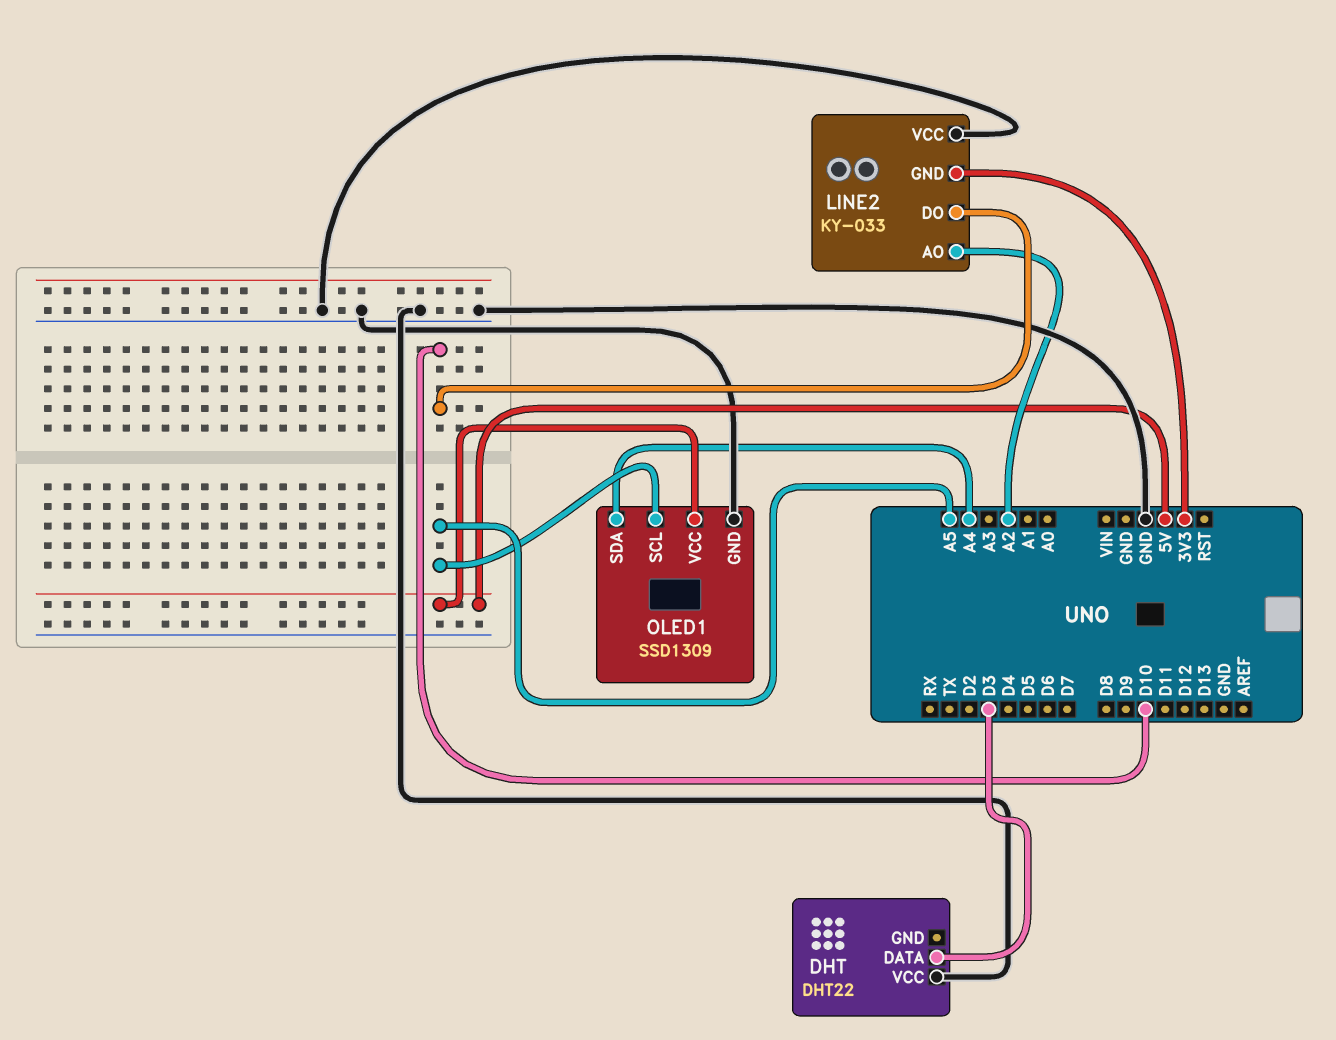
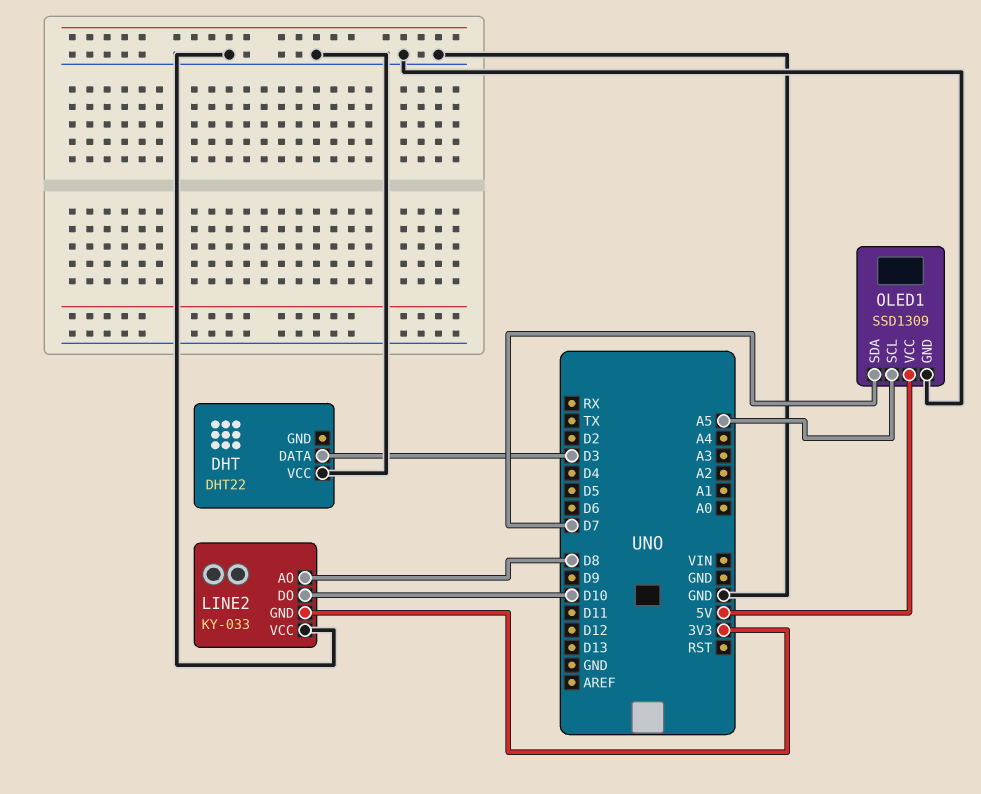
LINE2 pin AO: A2 -> D8
OLED1 pin SDA: A4 -> D7

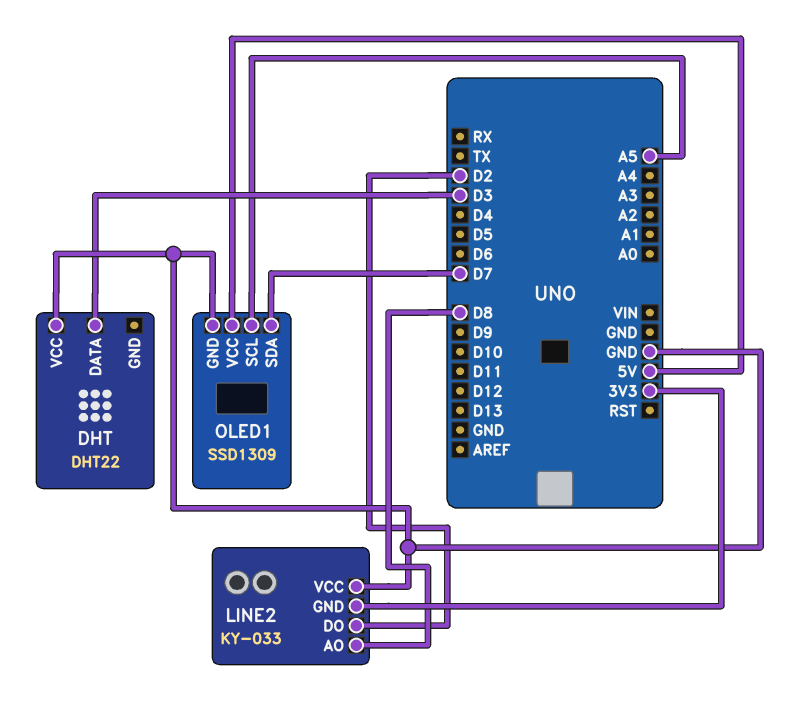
LINE2 pin DO: D10 -> D2

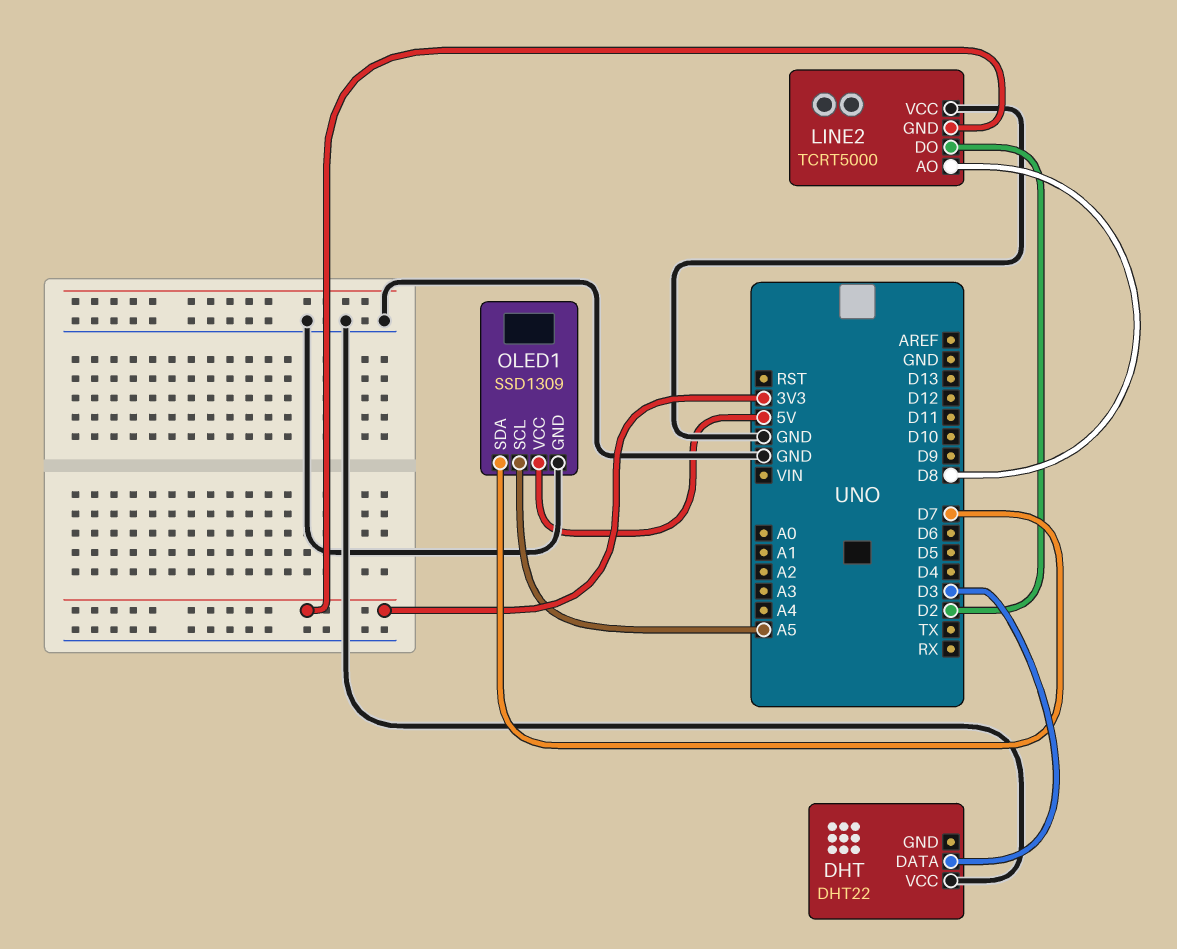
LINE2: KY-033 -> TCRT5000

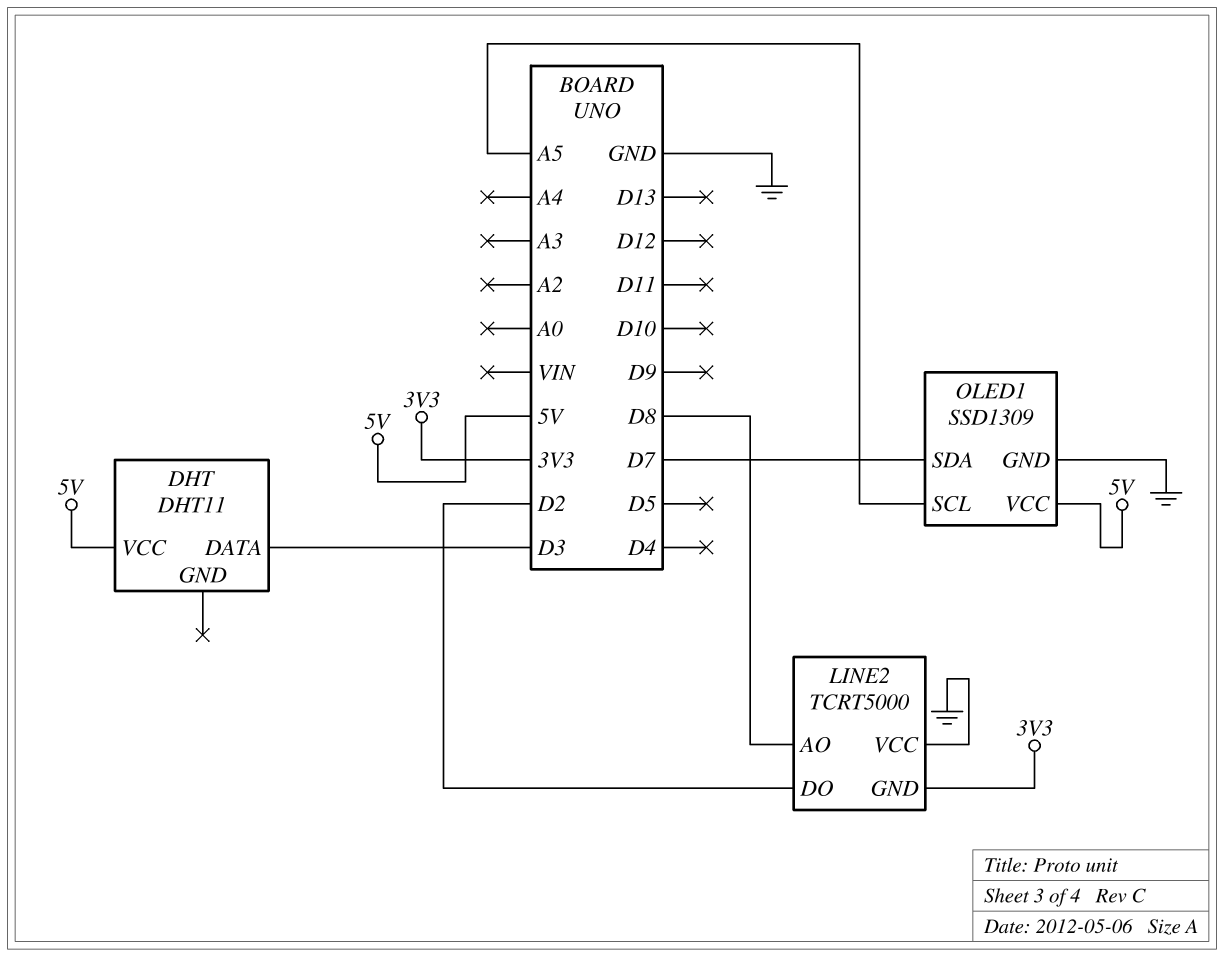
DHT: DHT22 -> DHT11
DHT pin VCC: GND -> 5V

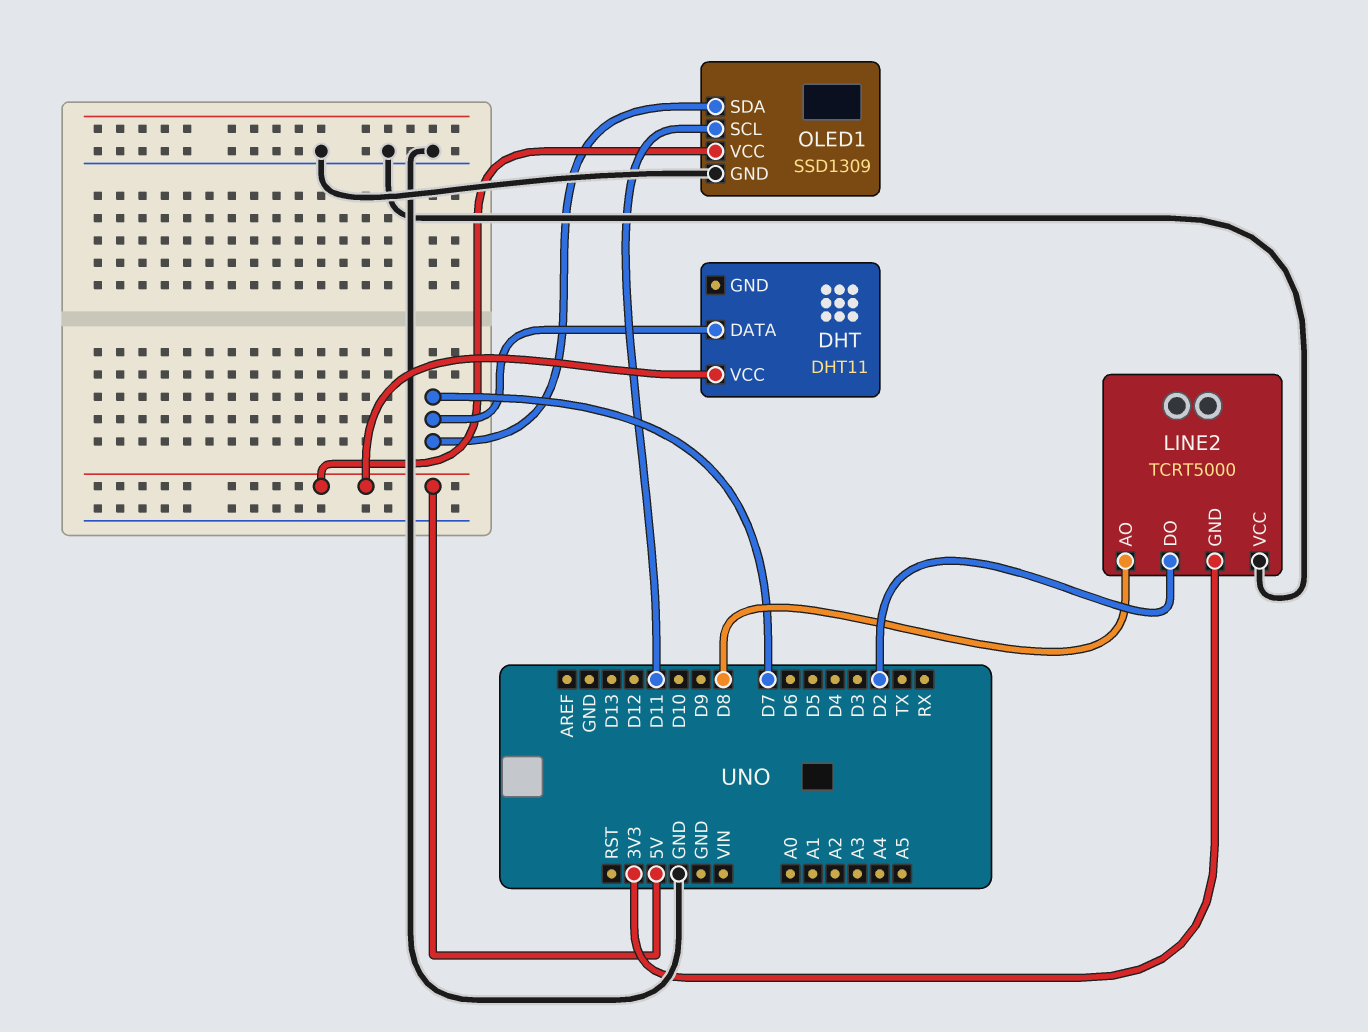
DHT pin DATA: D3 -> D7
OLED1 pin SCL: A5 -> D11

